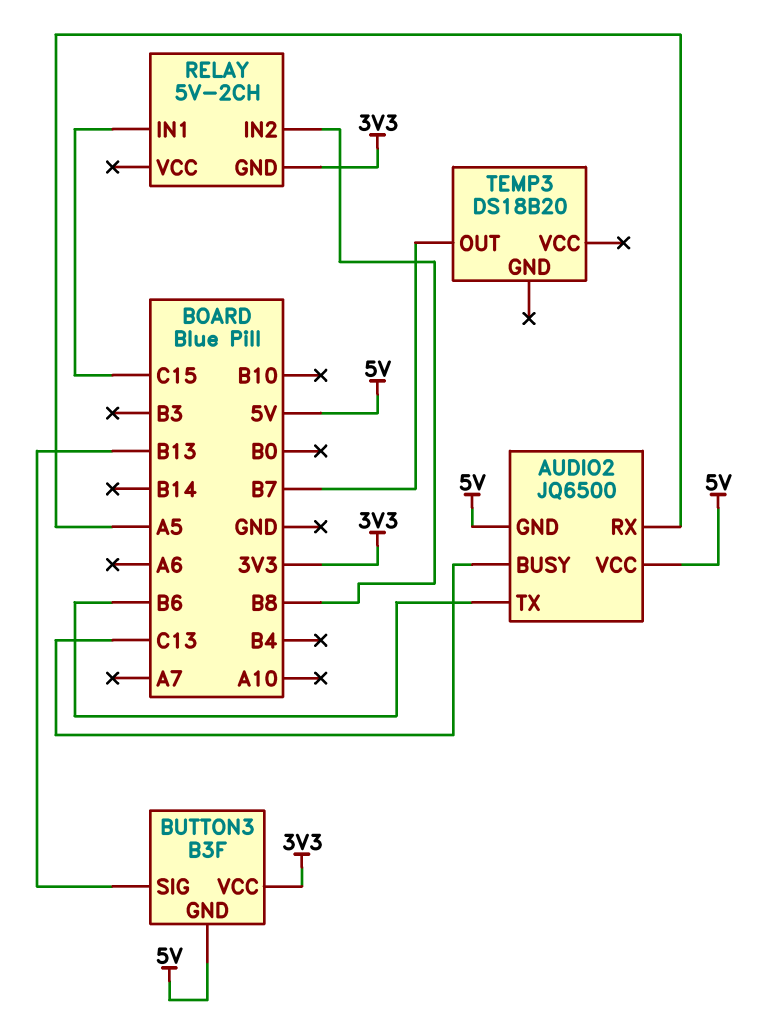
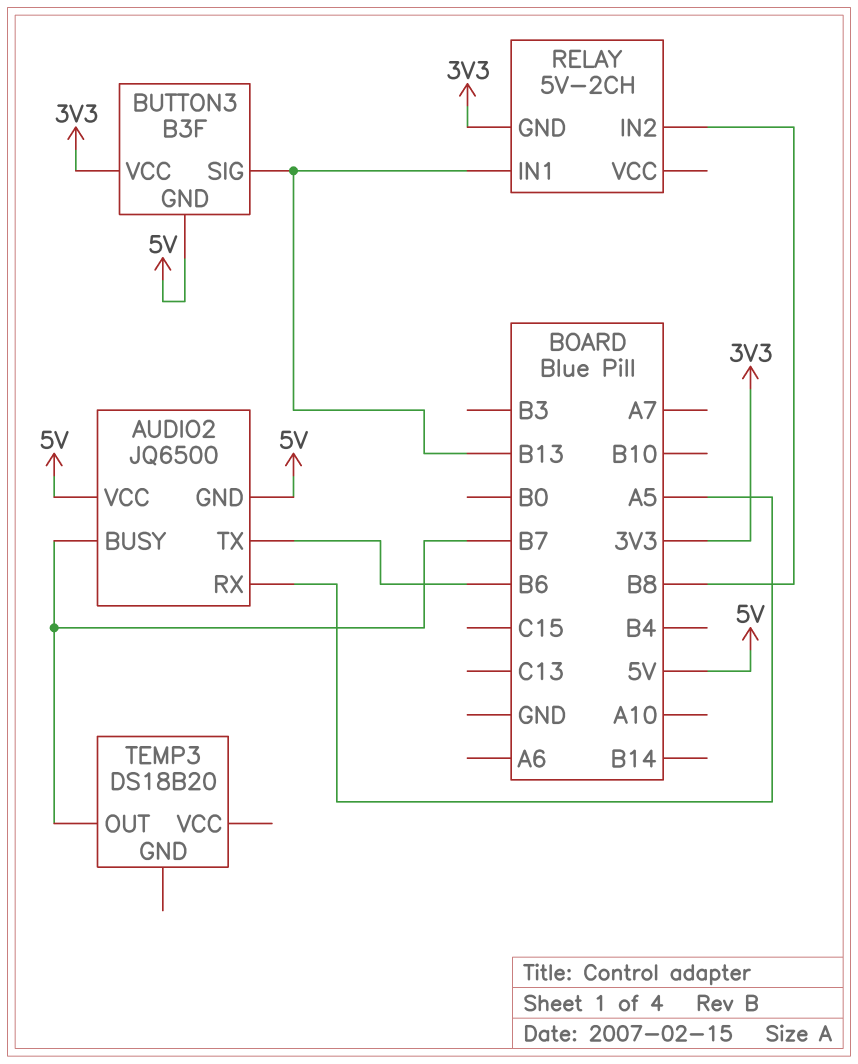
AUDIO2 pin BUSY: C13 -> B7
RELAY pin IN1: C15 -> B13

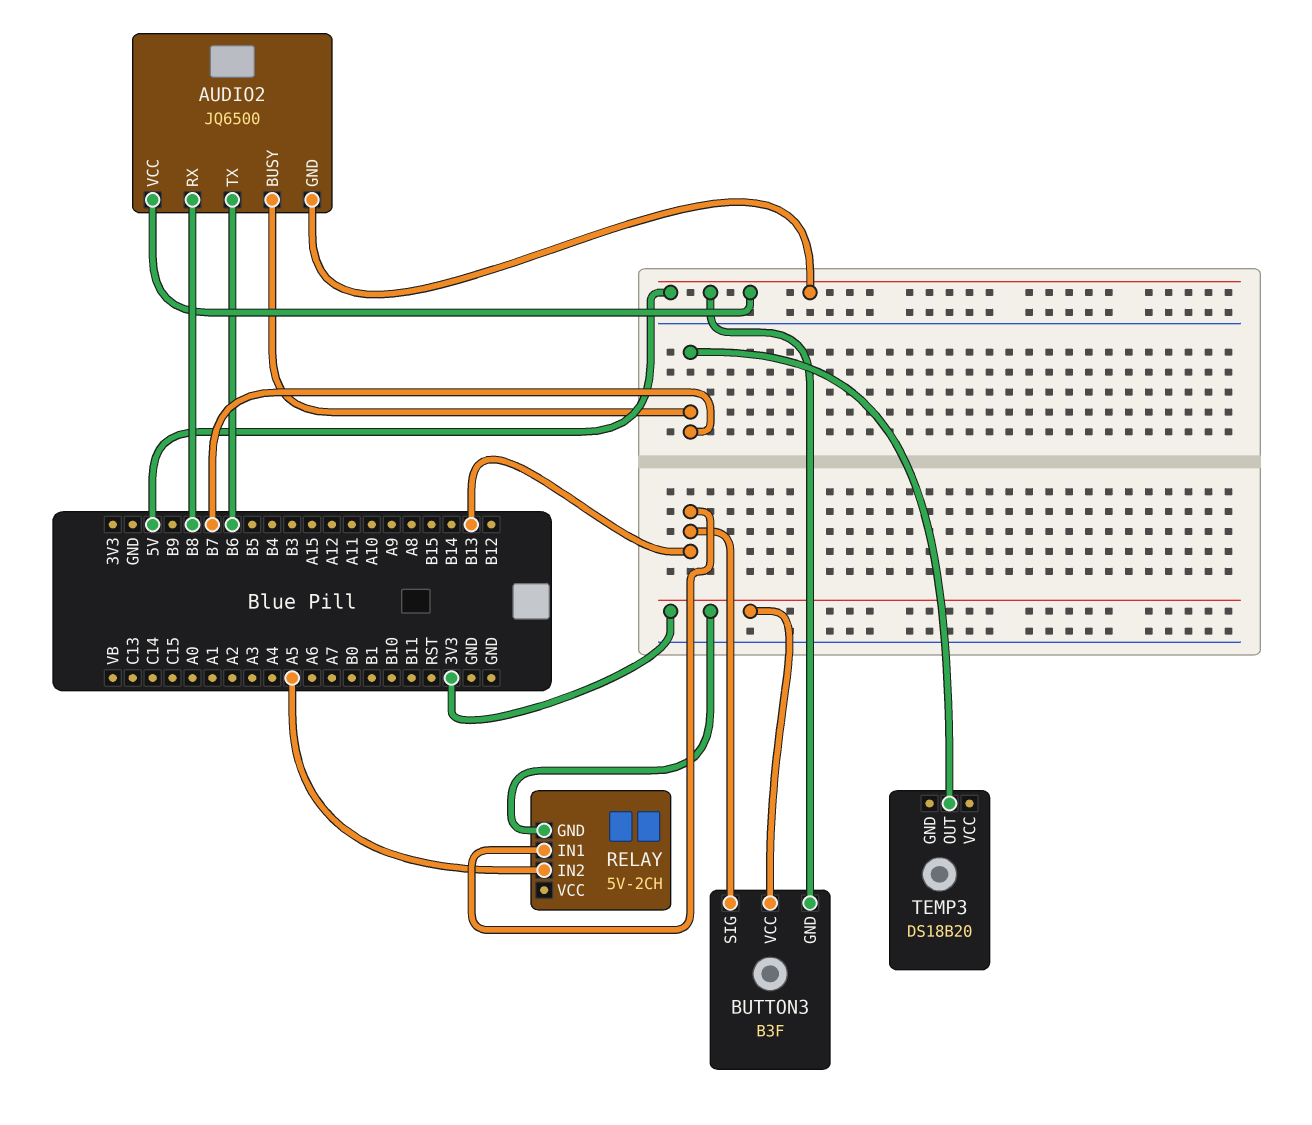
AUDIO2 pin RX: A5 -> B8
RELAY pin IN2: B8 -> A5

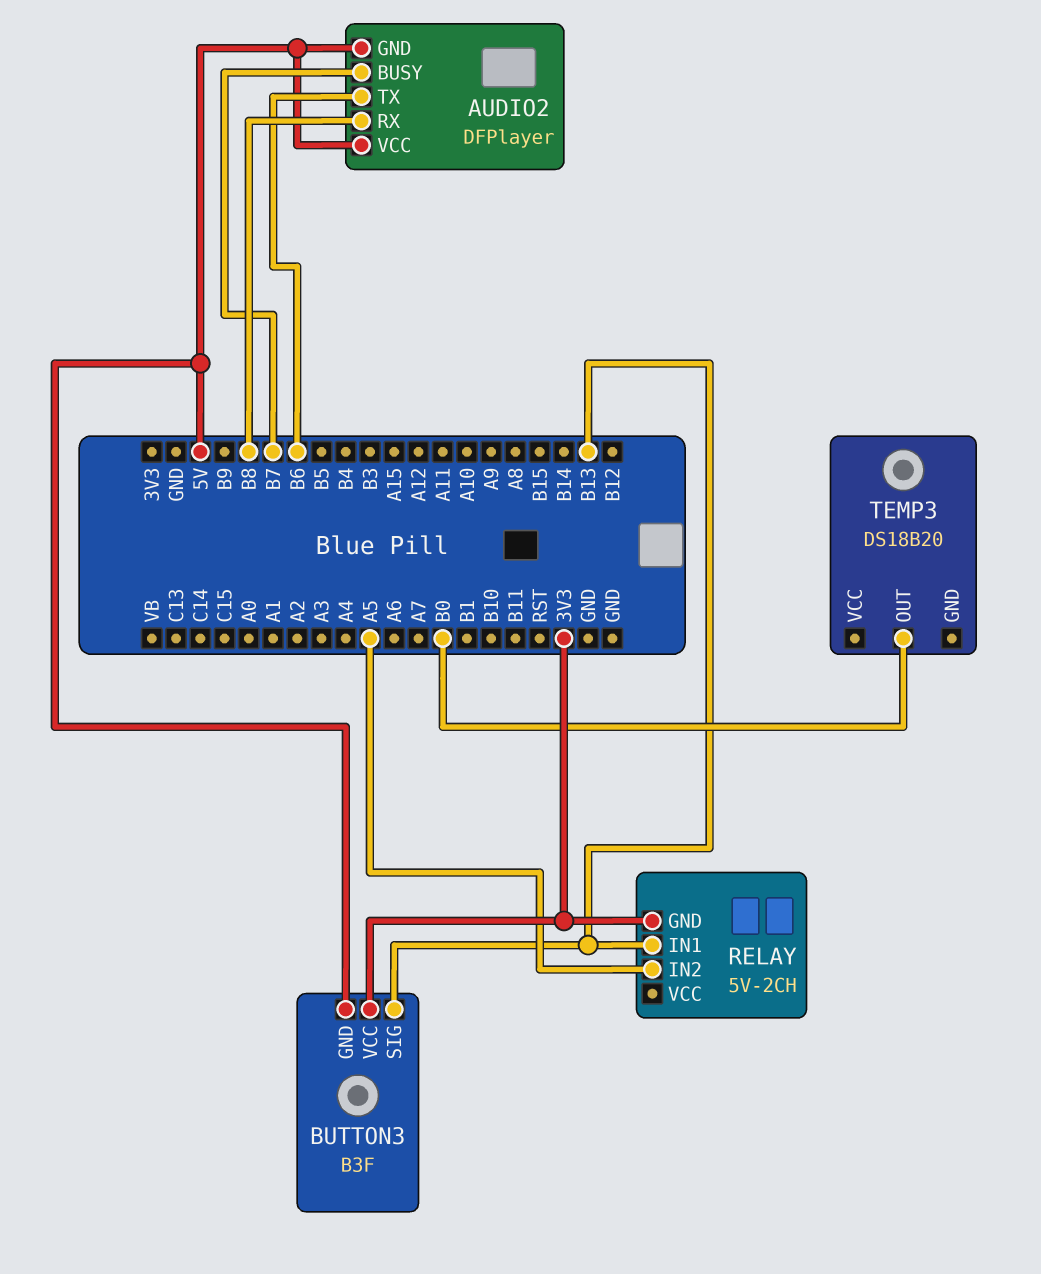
AUDIO2: JQ6500 -> DFPlayer
TEMP3 pin OUT: B7 -> B0

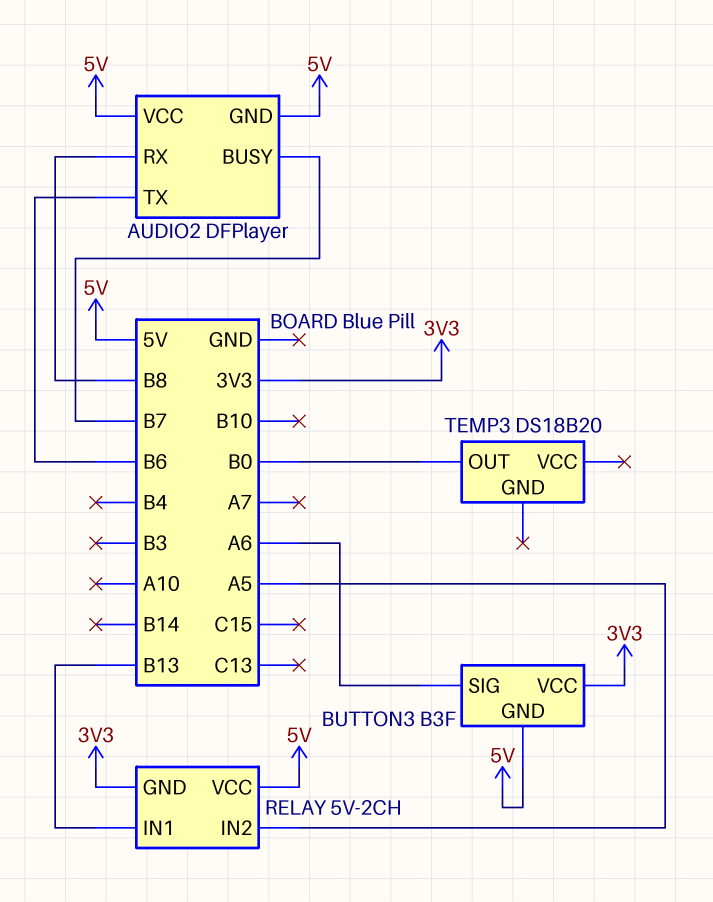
BUTTON3 pin SIG: B13 -> A6
RELAY pin VCC: none -> 5V

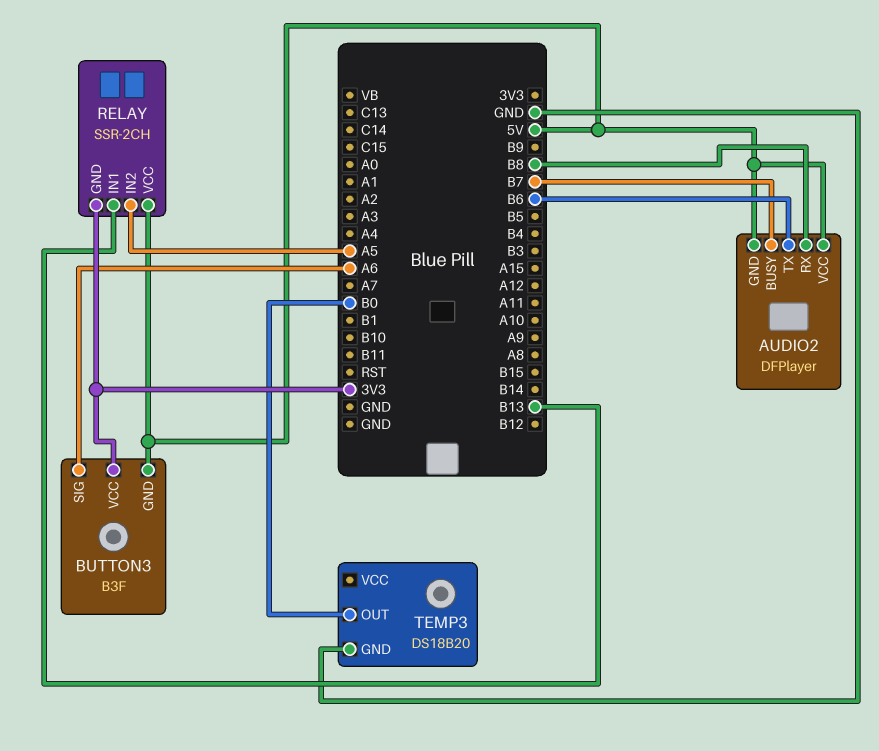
RELAY: 5V-2CH -> SSR-2CH
TEMP3 pin GND: none -> GND

